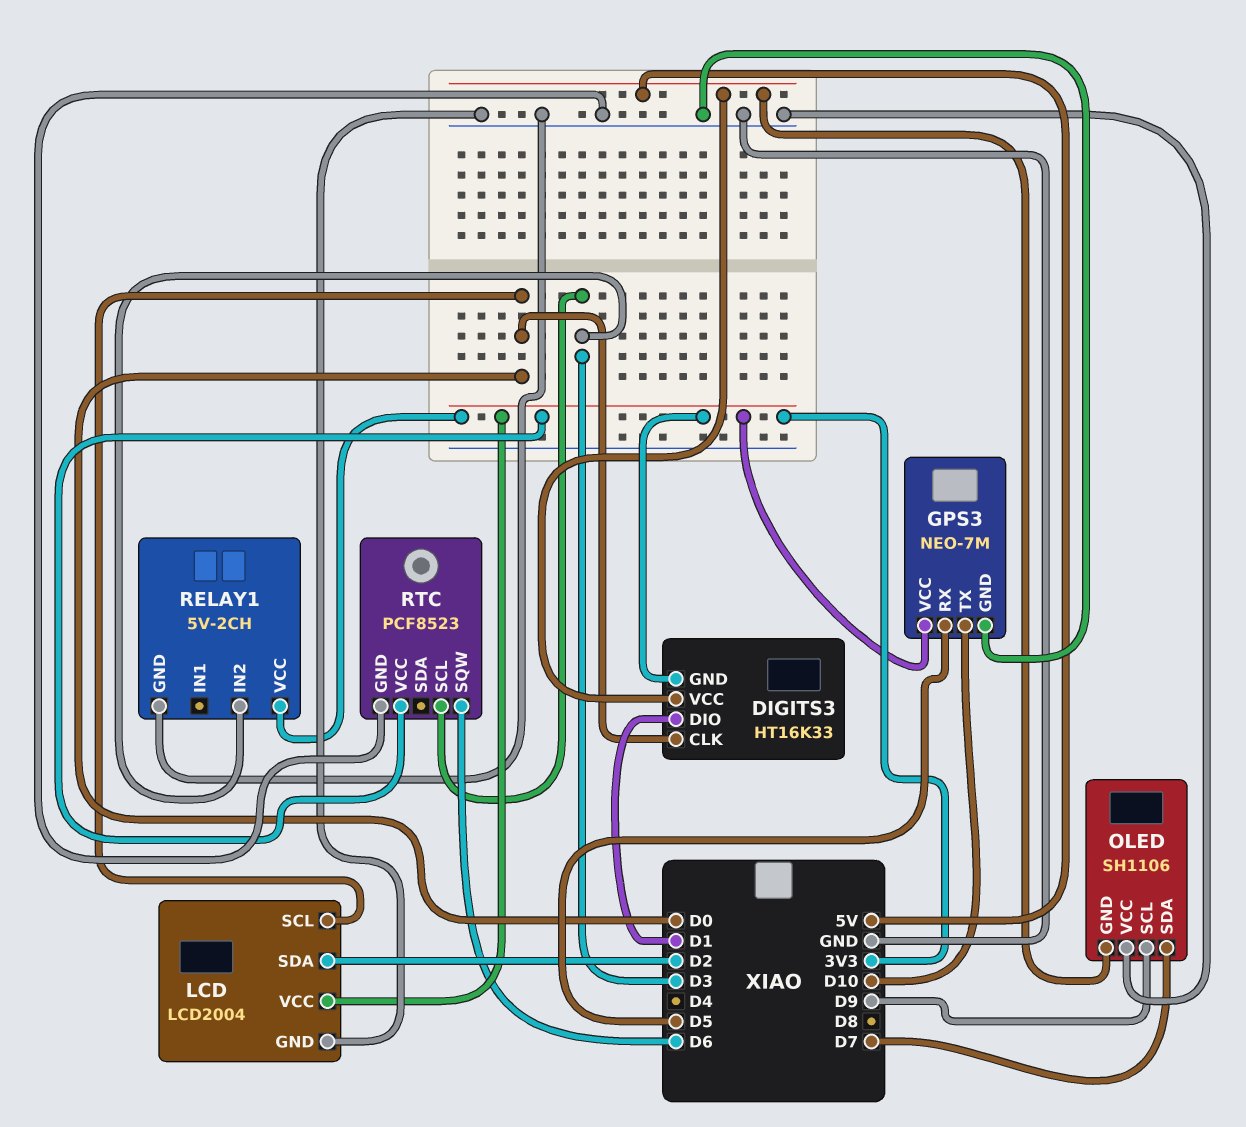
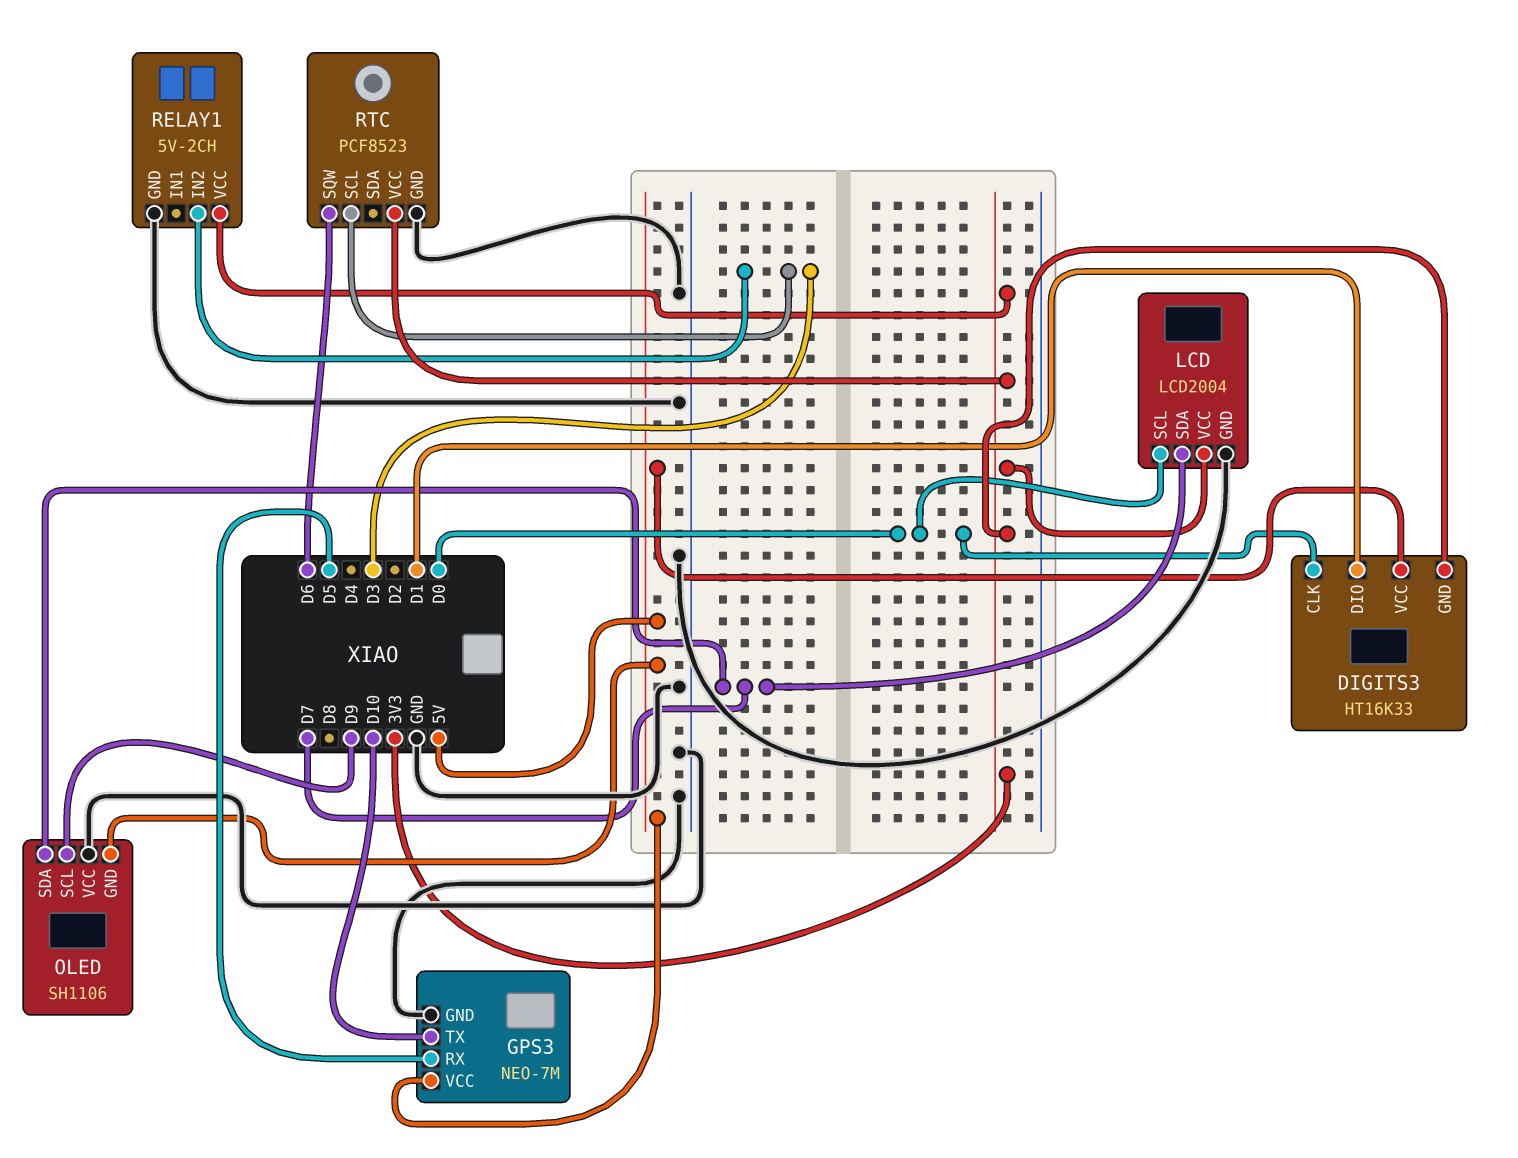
GPS3 pin VCC: 3V3 -> 5V
LCD pin SDA: D2 -> D7

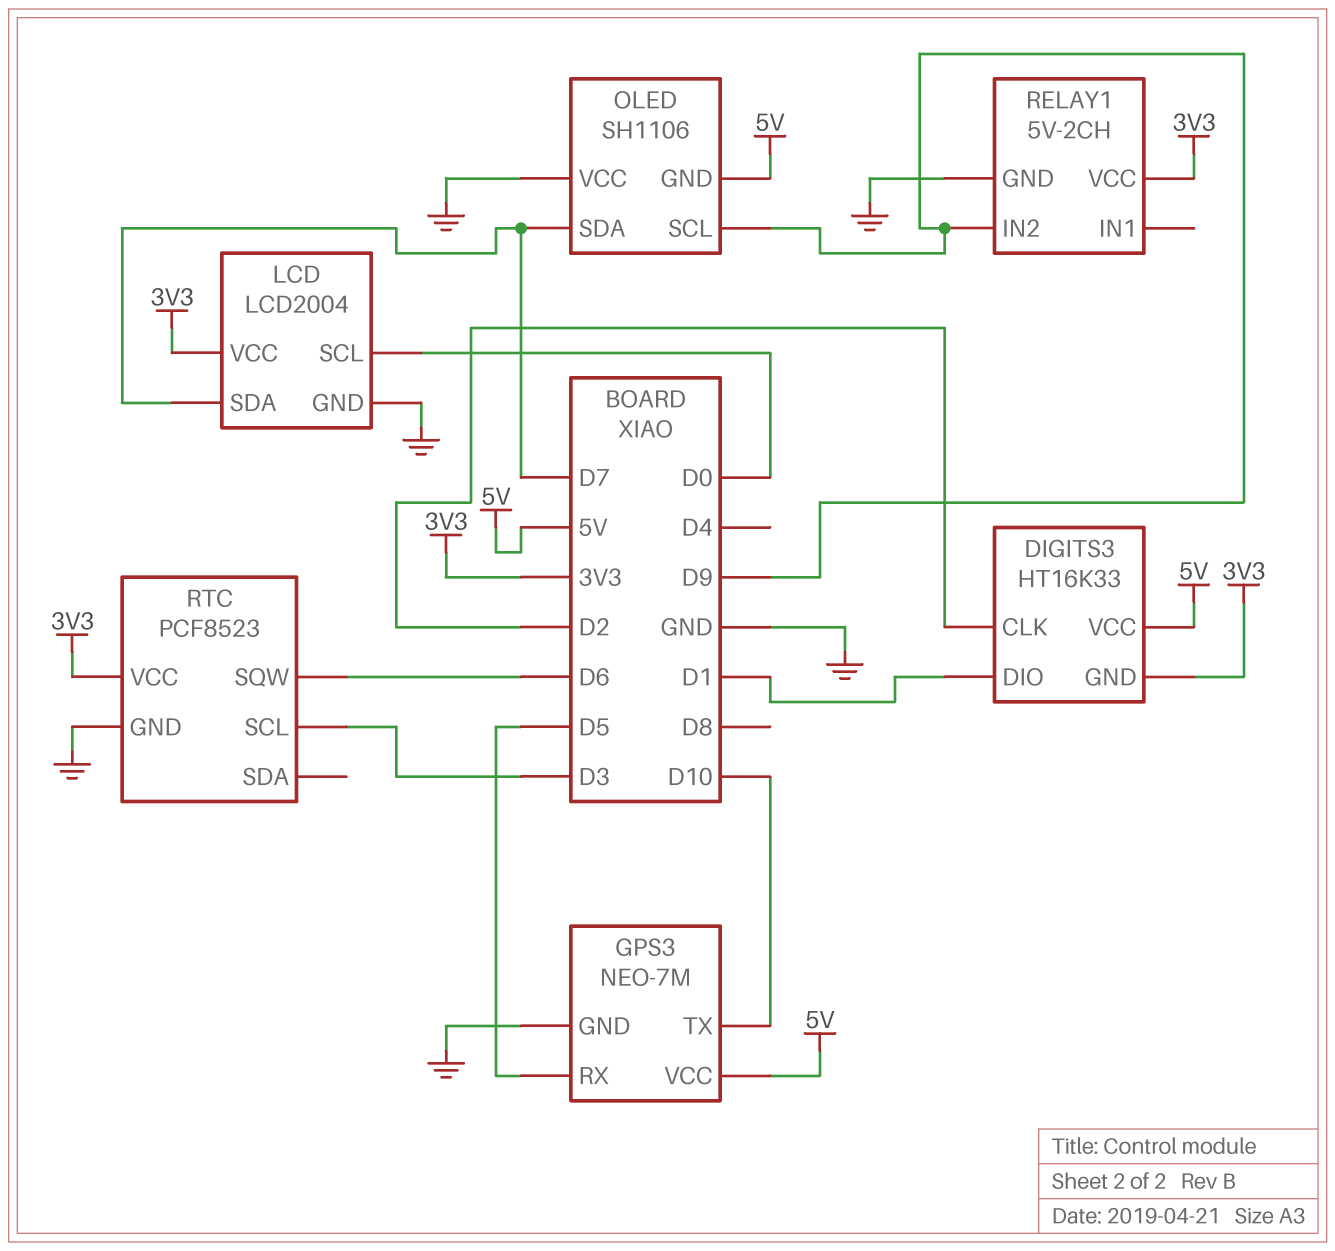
DIGITS3 pin CLK: D0 -> D2
RELAY1 pin IN2: D3 -> D9

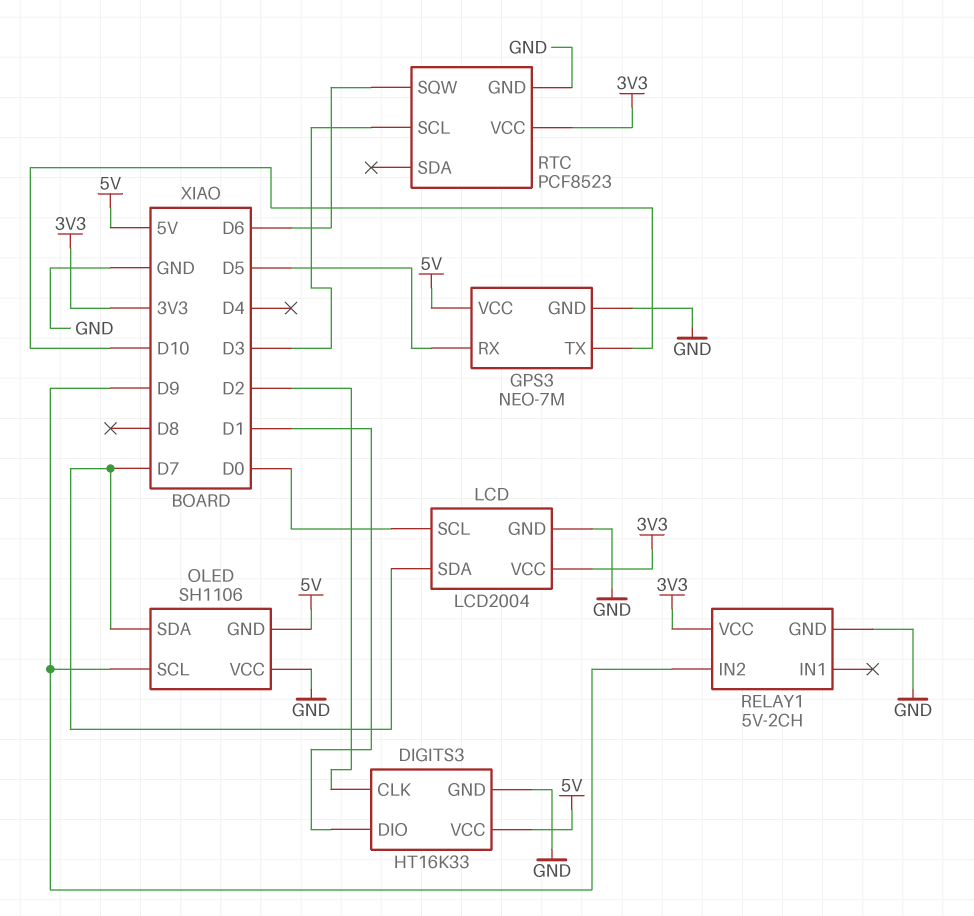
DIGITS3 pin GND: 3V3 -> GND

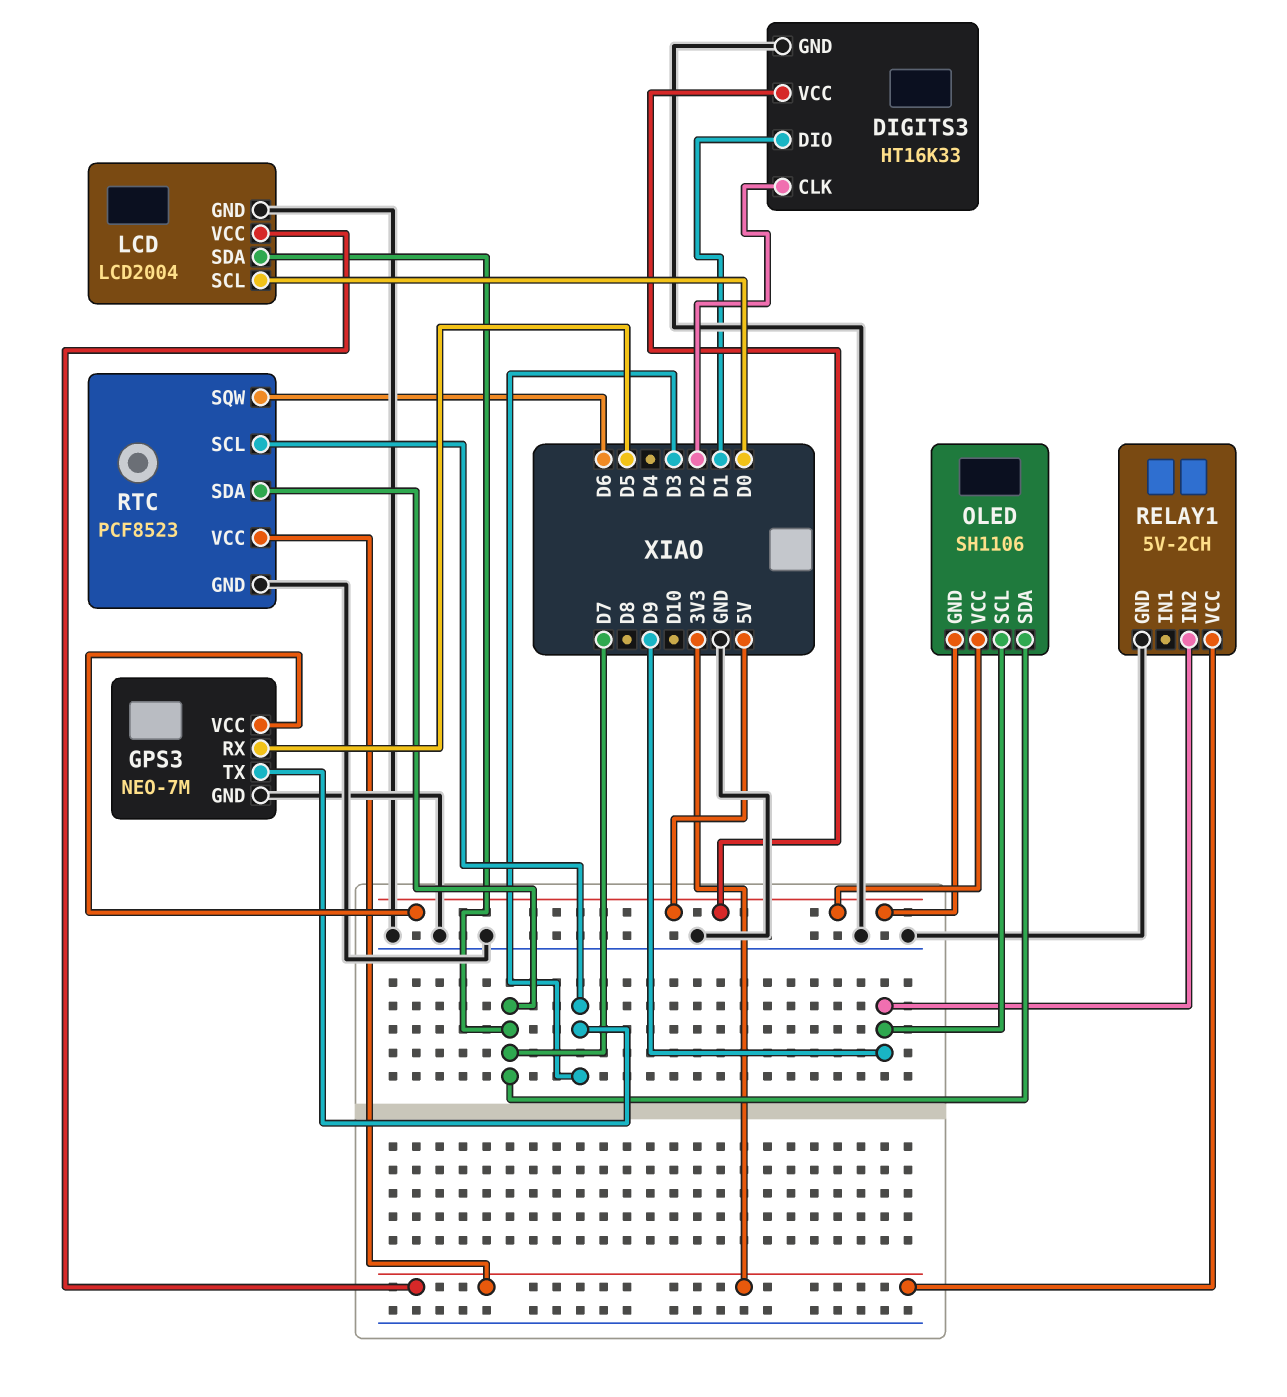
GPS3 pin TX: D10 -> D3
OLED pin VCC: GND -> 5V
RTC pin SDA: none -> D7

